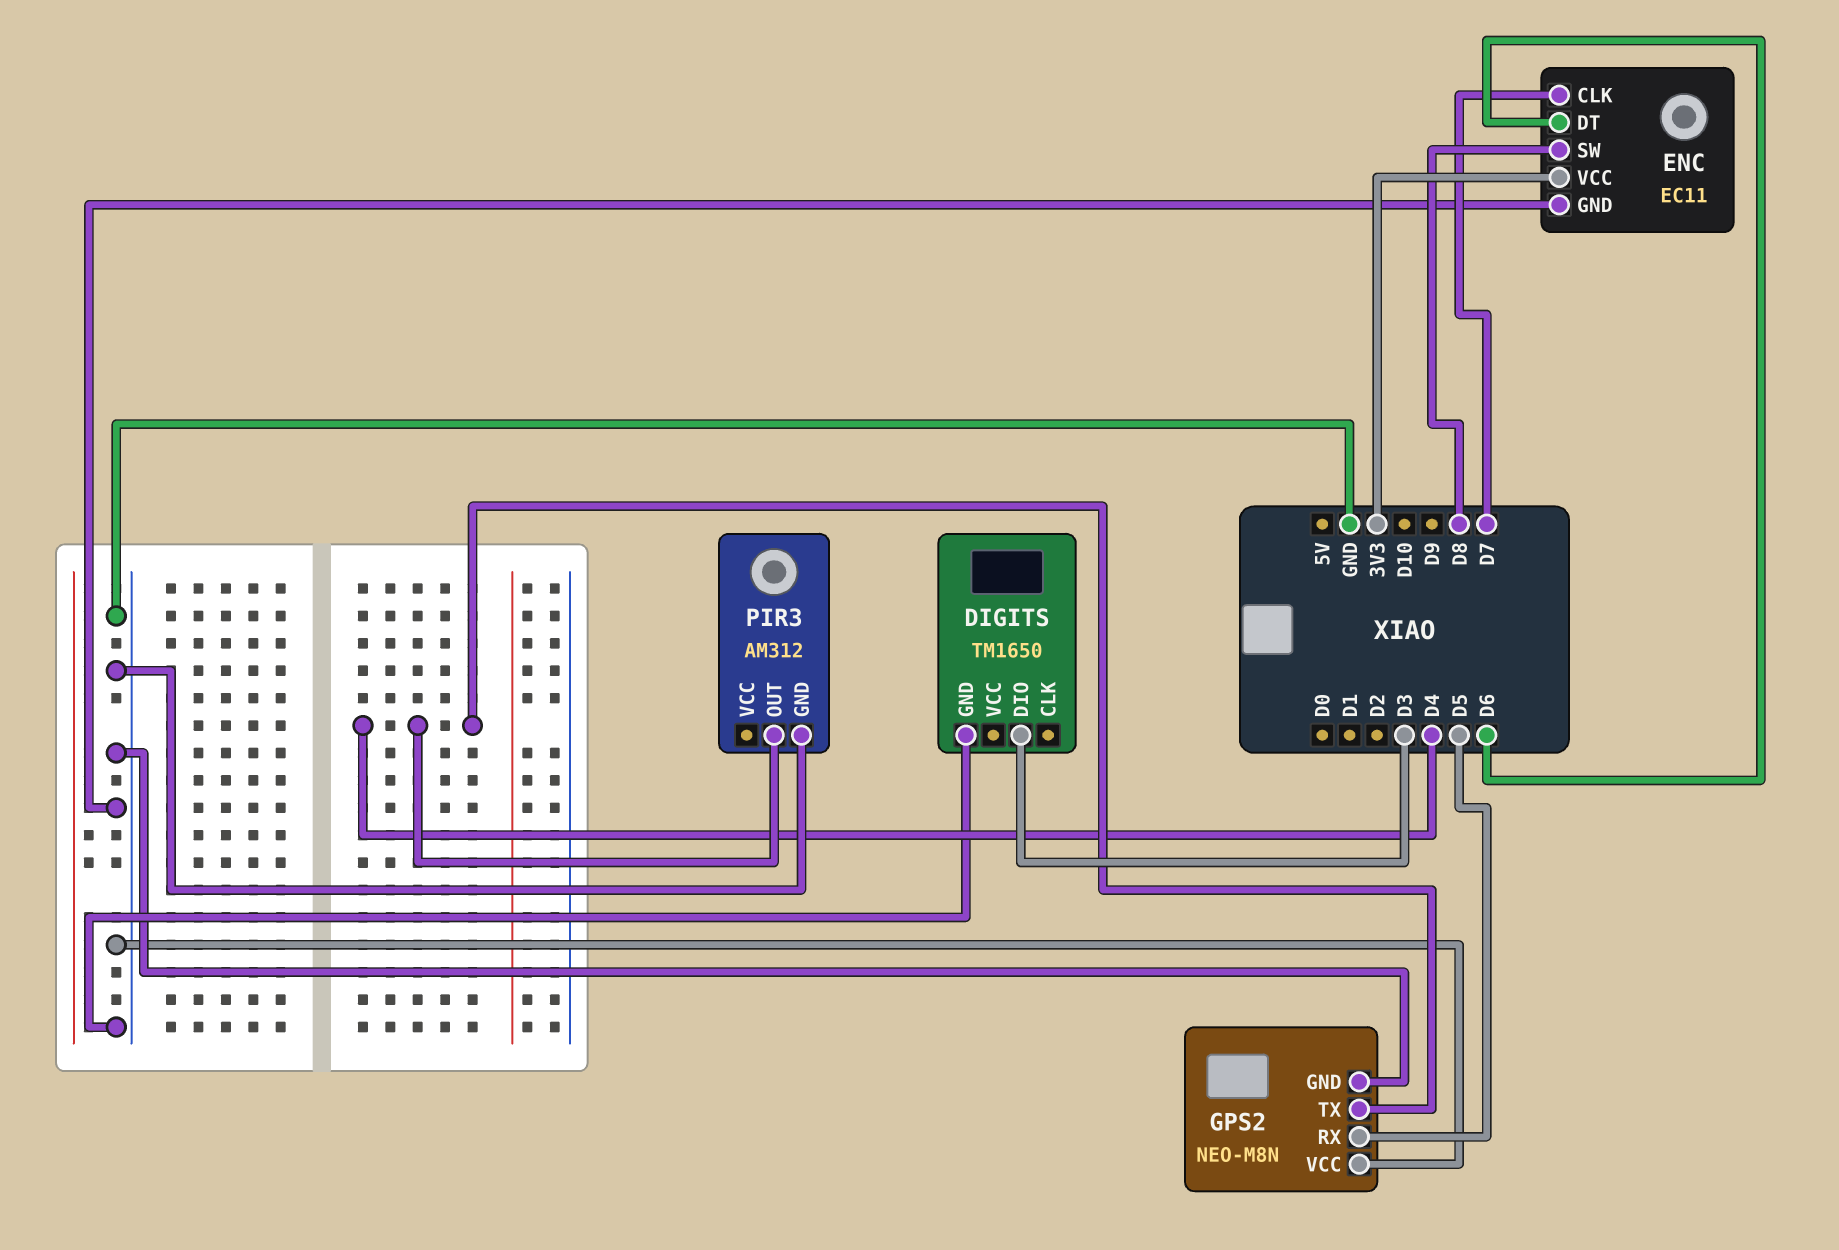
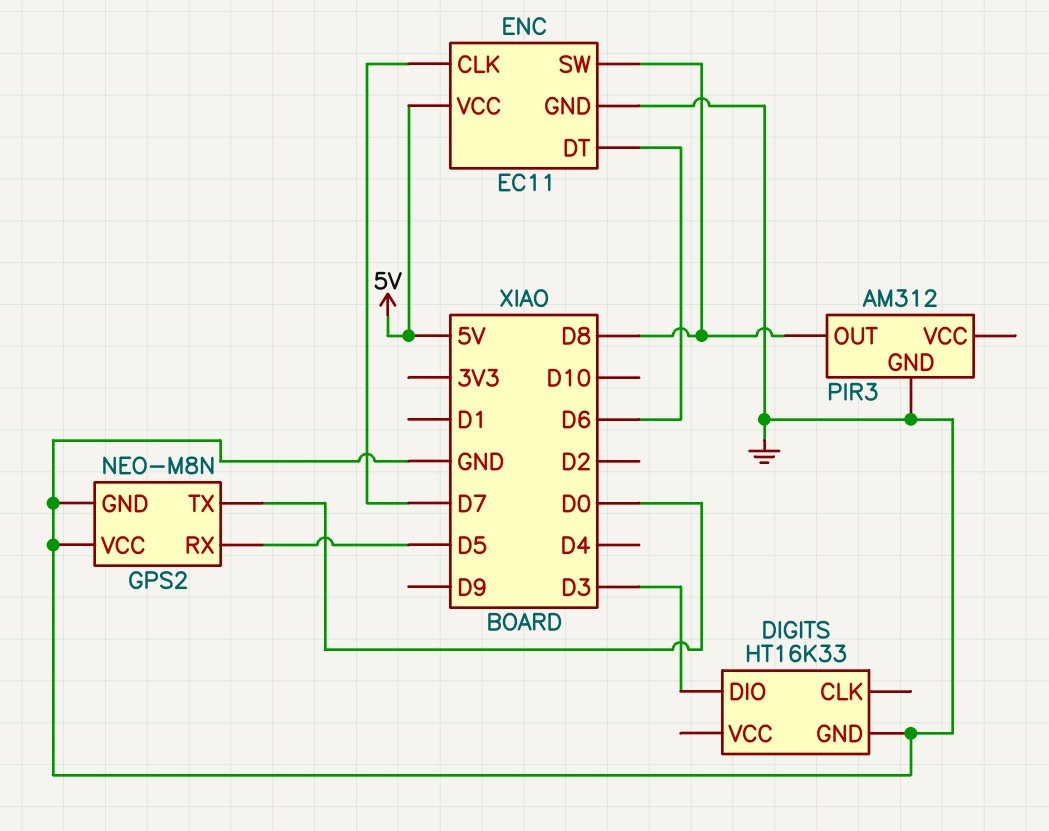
DIGITS: TM1650 -> HT16K33
ENC pin VCC: 3V3 -> 5V
GPS2 pin TX: D4 -> D0
PIR3 pin OUT: D4 -> D8

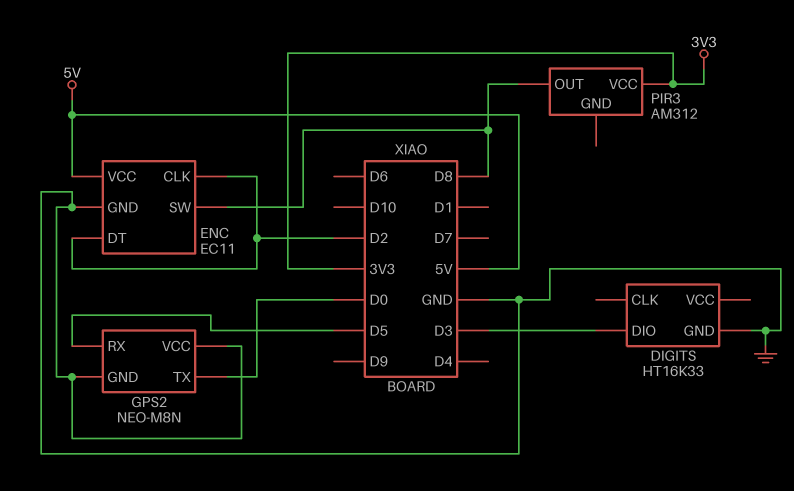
ENC pin CLK: D7 -> D2
ENC pin DT: D6 -> D2
PIR3 pin GND: GND -> none
PIR3 pin VCC: none -> 3V3

